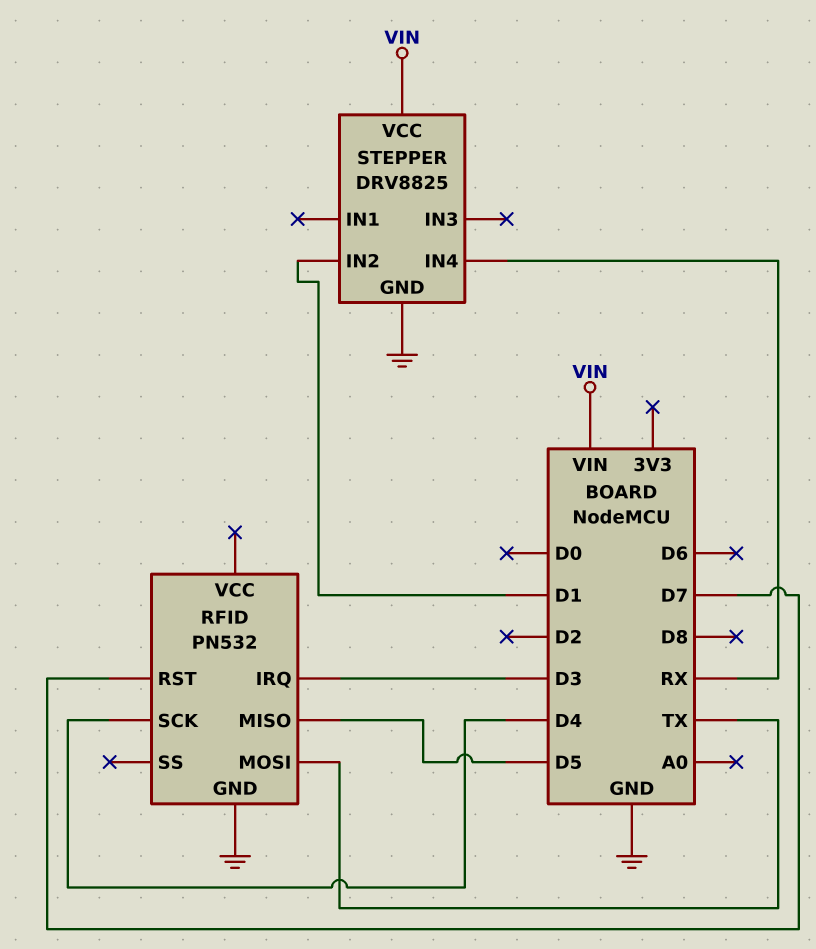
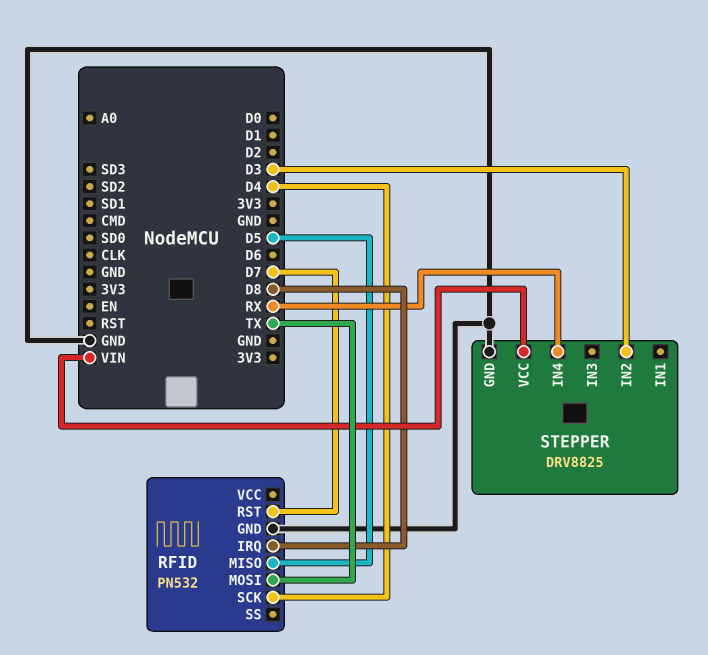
RFID pin IRQ: D3 -> D8
STEPPER pin IN2: D1 -> D3

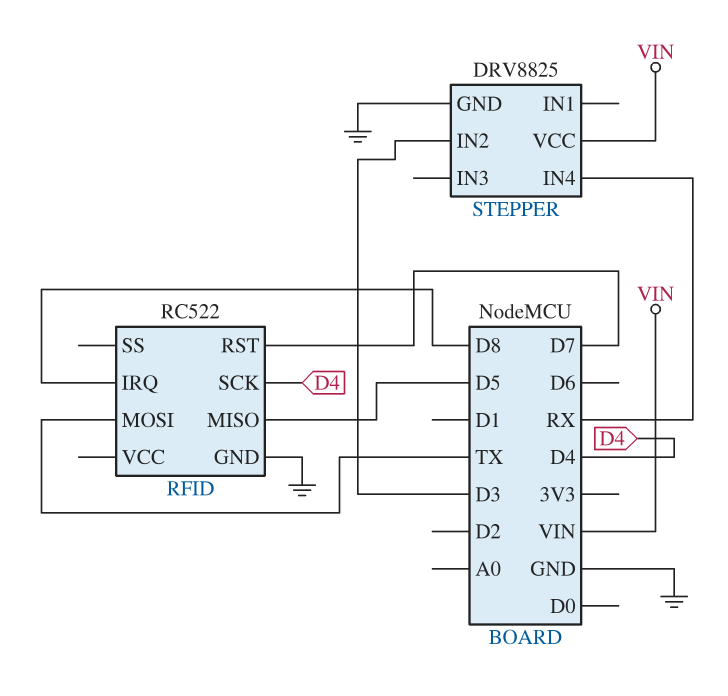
RFID: PN532 -> RC522

